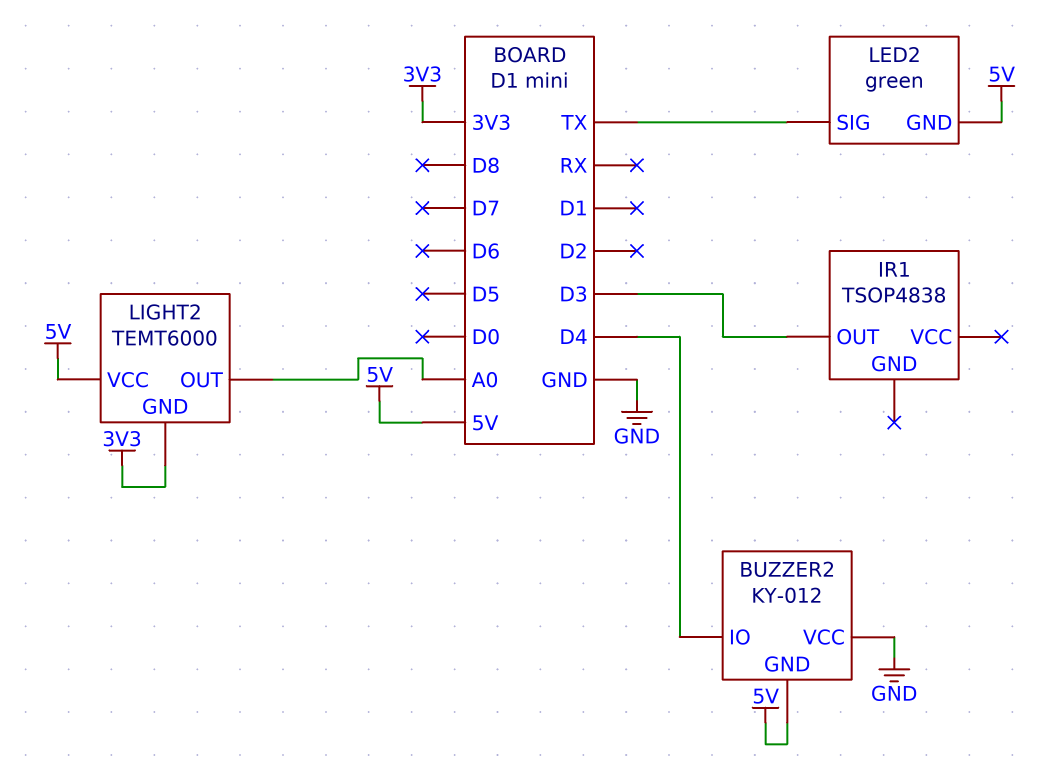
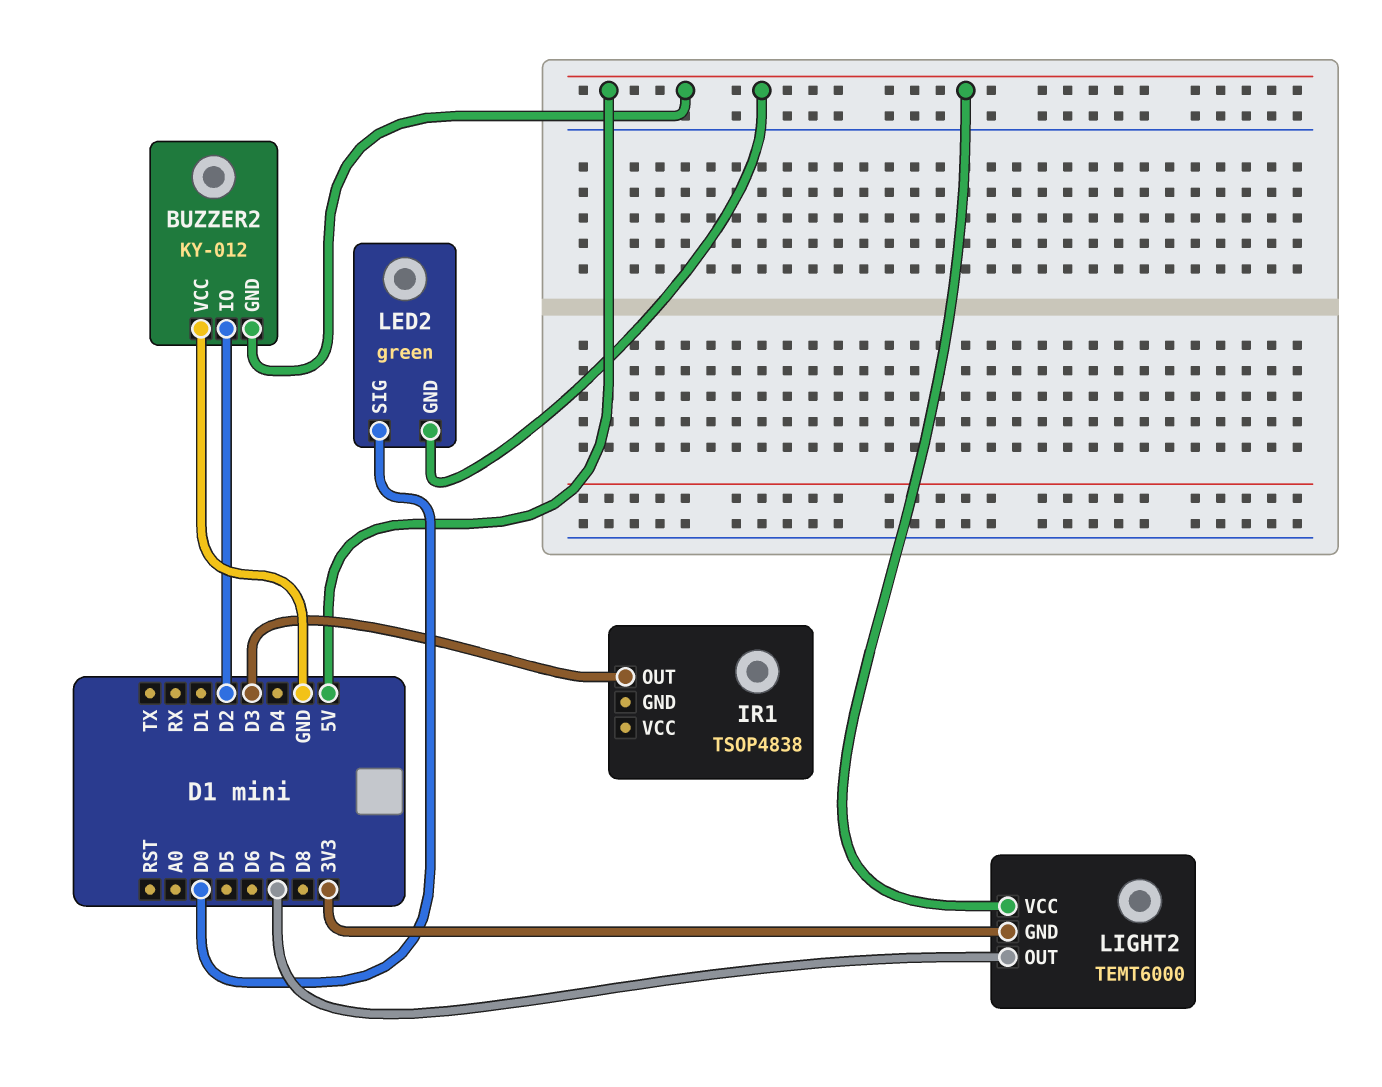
BUZZER2 pin IO: D4 -> D2
LED2 pin SIG: TX -> D0
LIGHT2 pin OUT: A0 -> D7

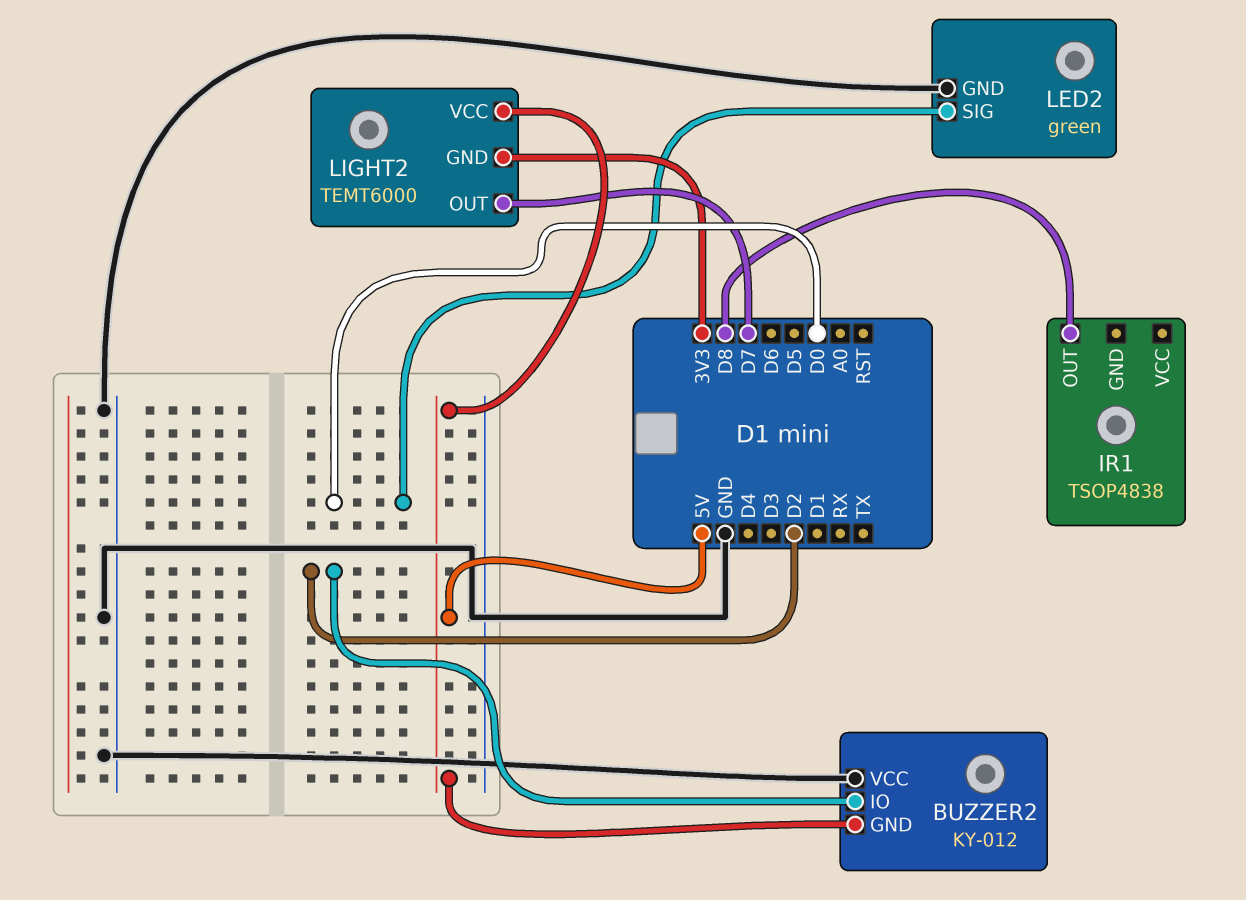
IR1 pin OUT: D3 -> D8
LED2 pin GND: 5V -> GND

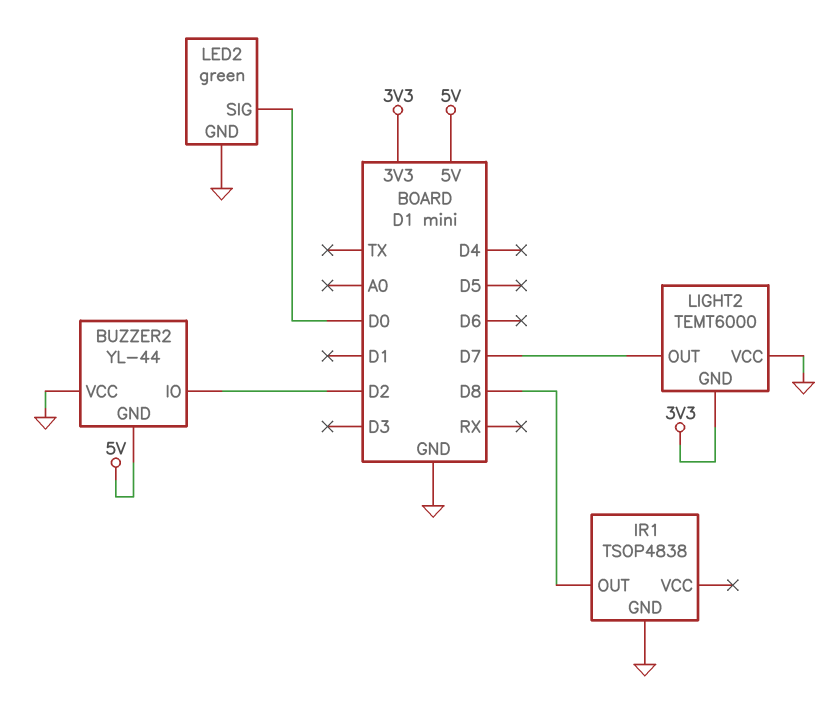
BUZZER2: KY-012 -> YL-44
IR1 pin GND: none -> GND
LIGHT2 pin VCC: 5V -> GND

